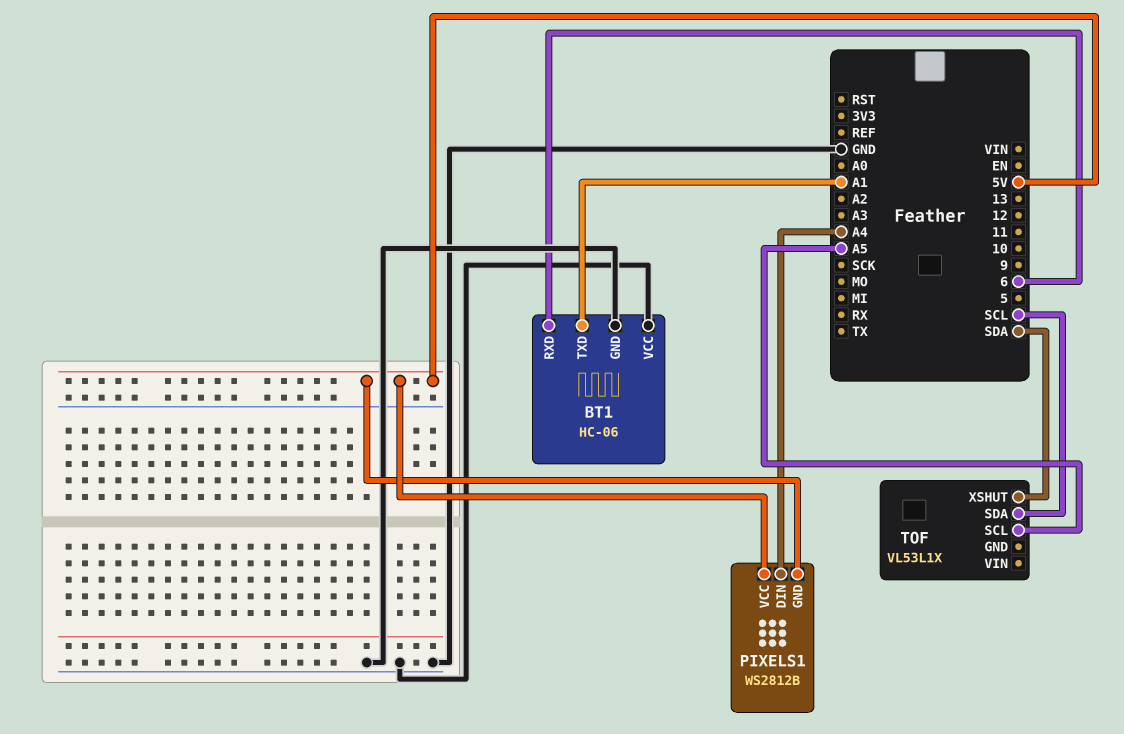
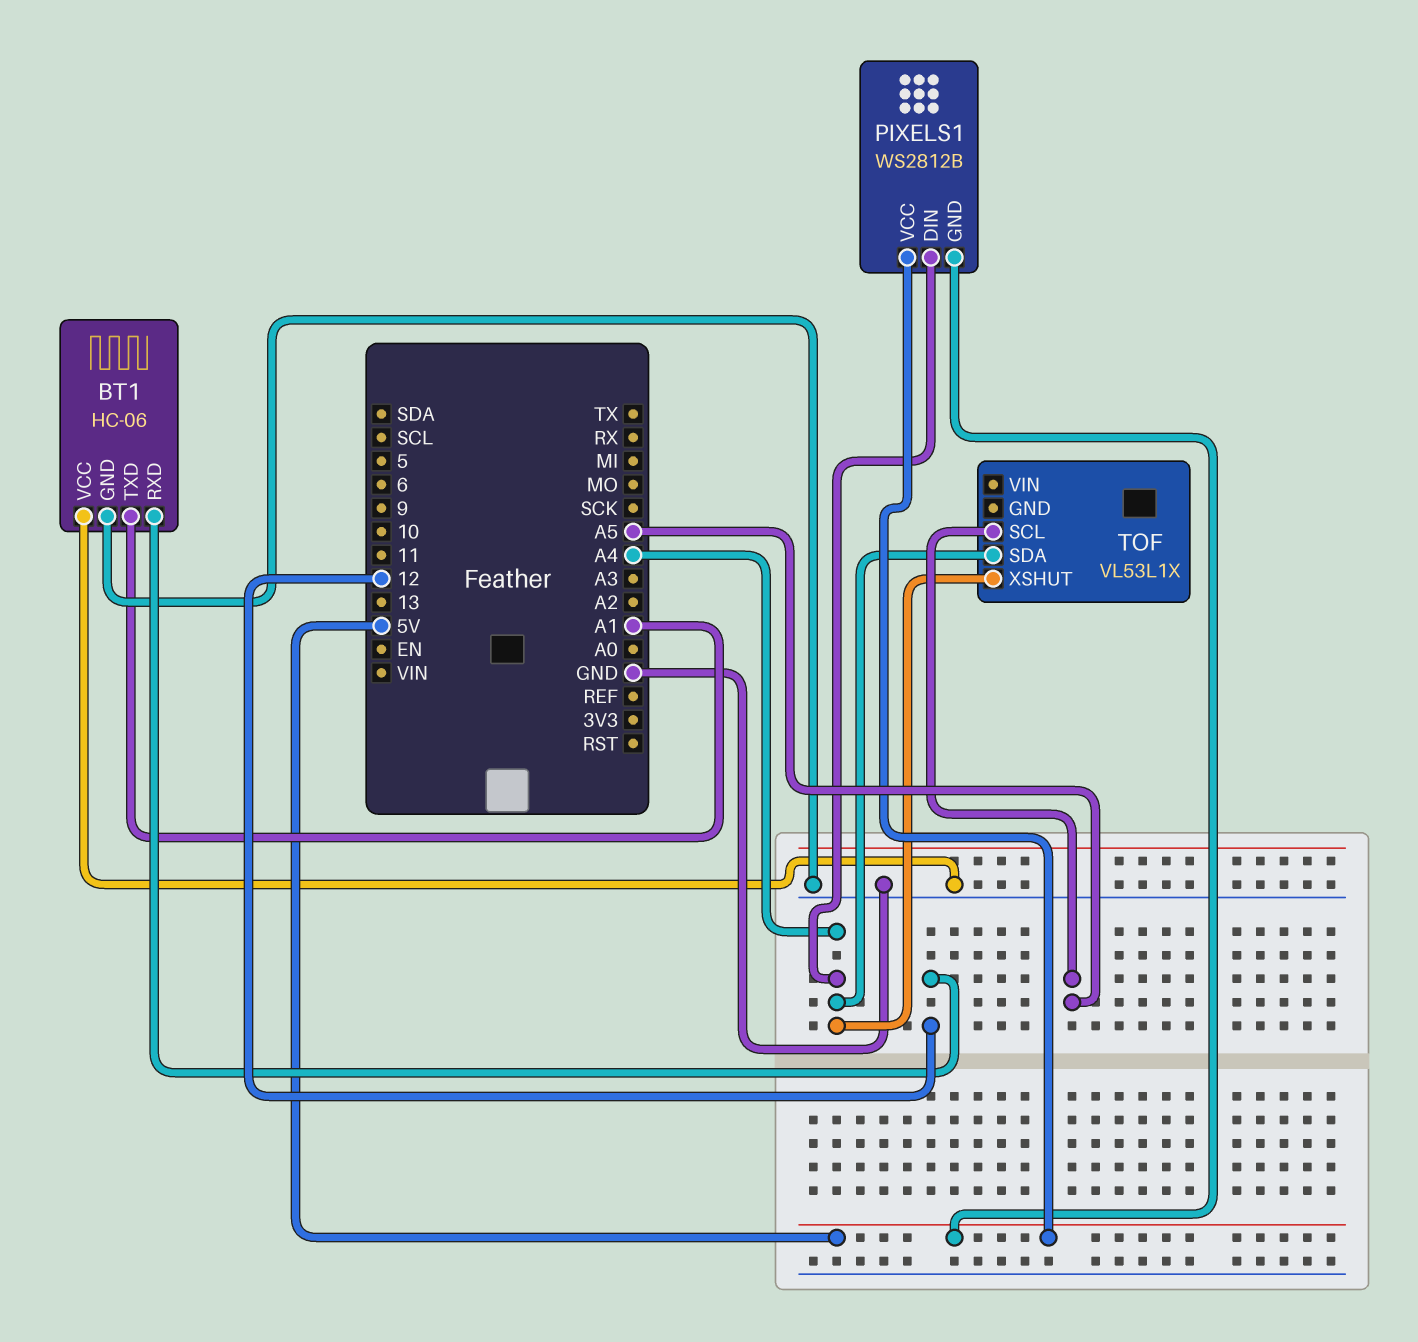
BT1 pin RXD: 6 -> 12
TOF pin SDA: SCL -> A4
TOF pin XSHUT: SDA -> A4

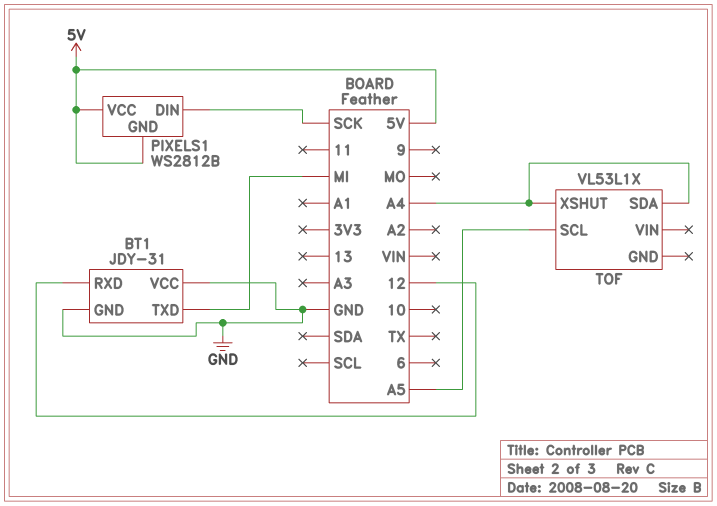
BT1: HC-06 -> JDY-31
BT1 pin TXD: A1 -> MI
PIXELS1 pin DIN: A4 -> SCK

